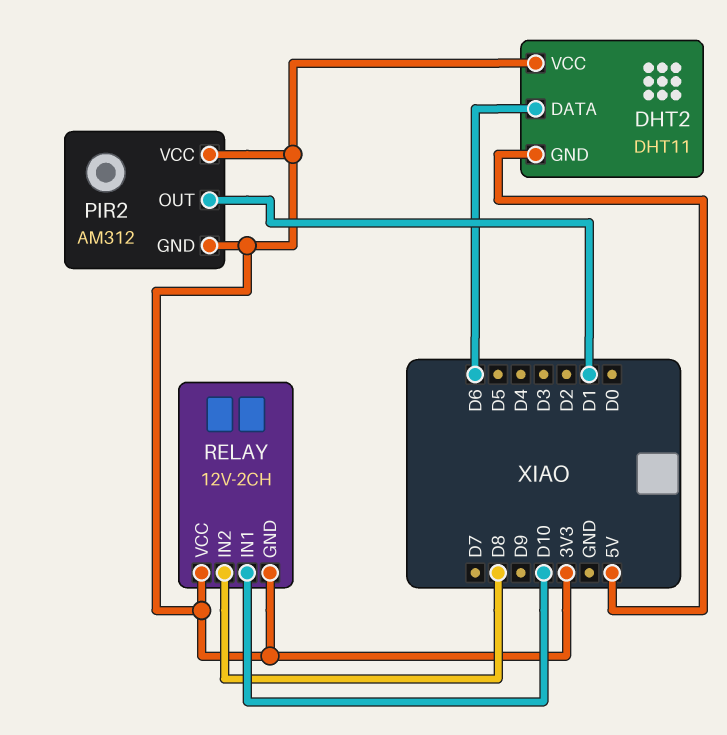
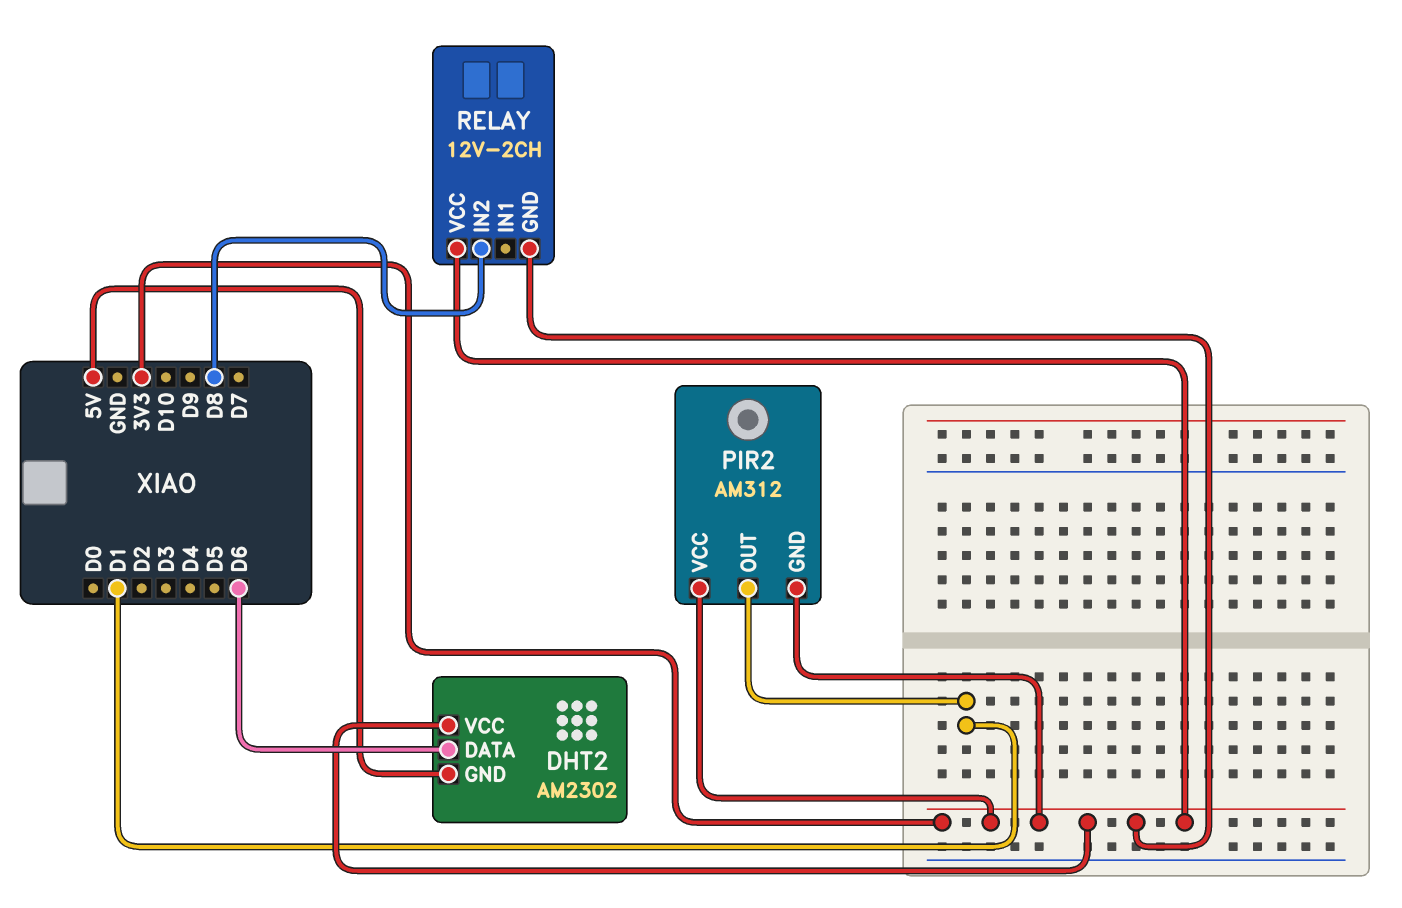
DHT2: DHT11 -> AM2302
RELAY pin IN1: D10 -> none

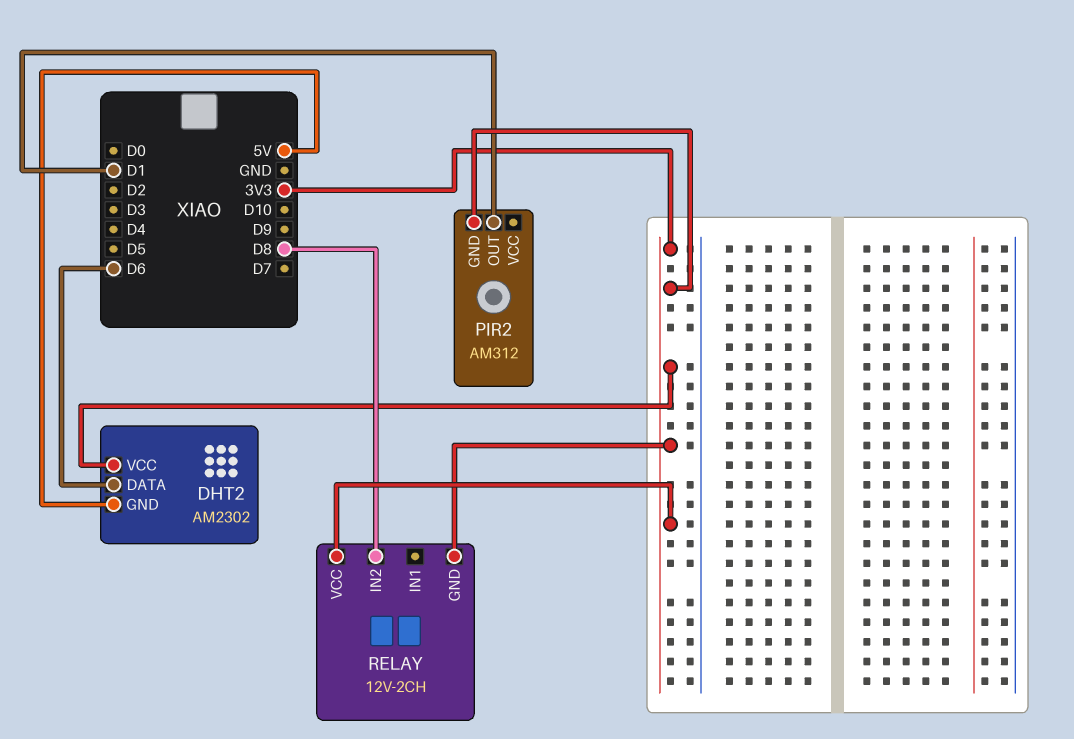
PIR2 pin VCC: 3V3 -> none

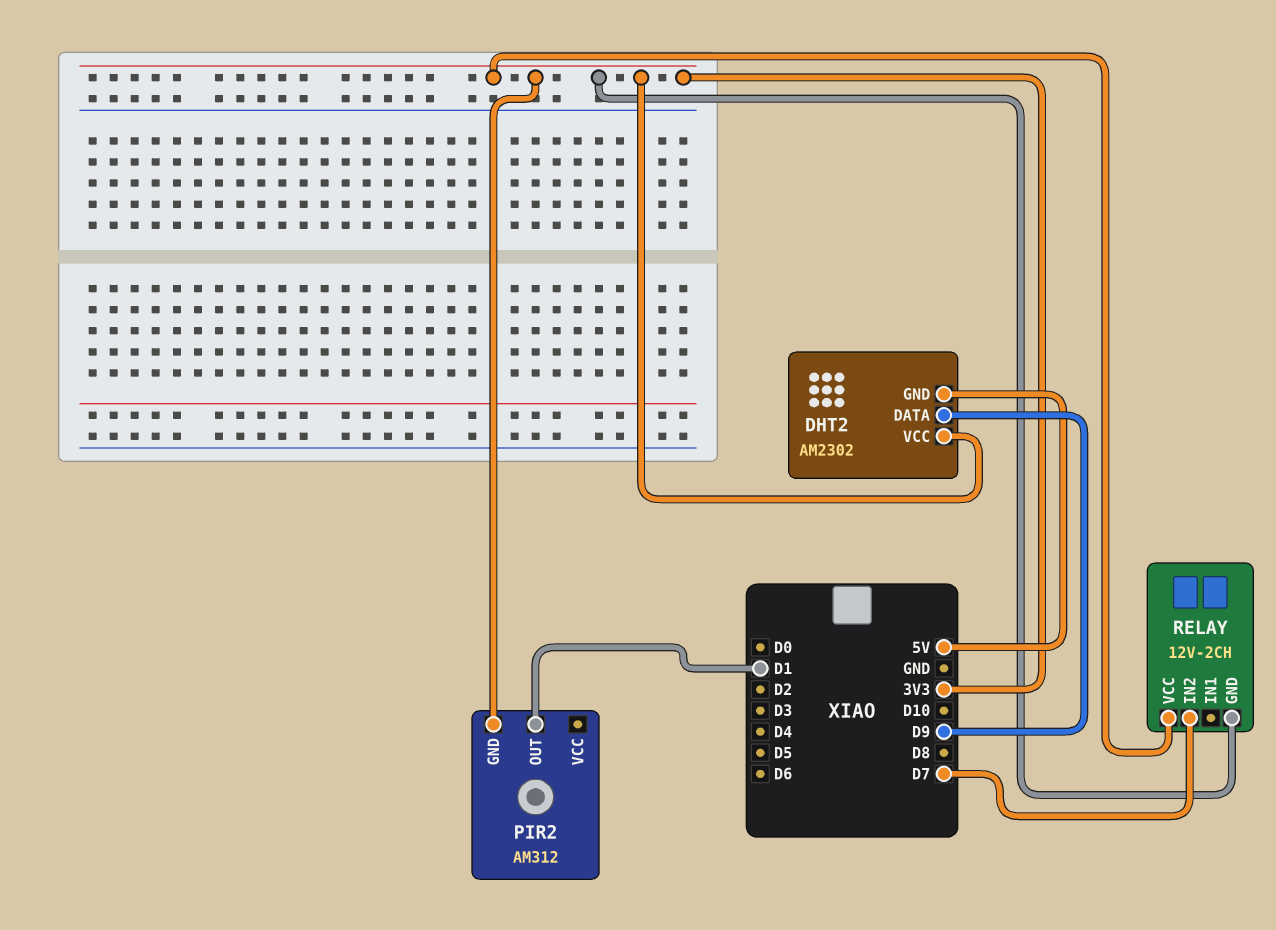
DHT2 pin DATA: D6 -> D9
RELAY pin IN2: D8 -> D7

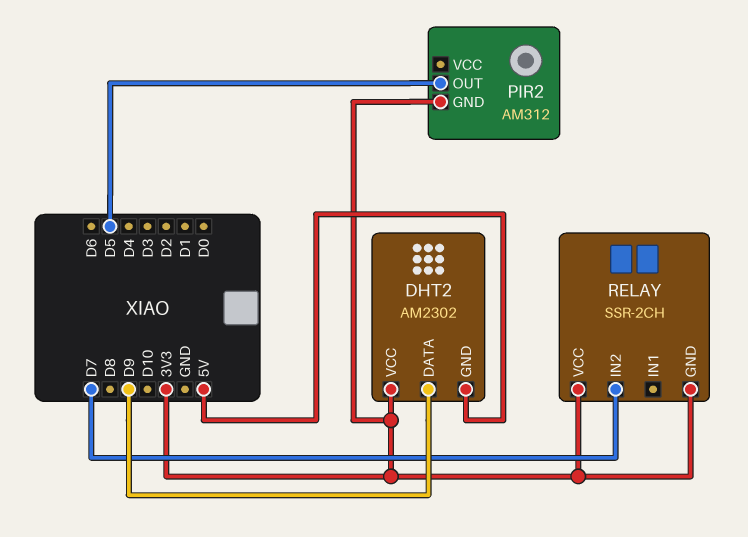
PIR2 pin OUT: D1 -> D5
RELAY: 12V-2CH -> SSR-2CH

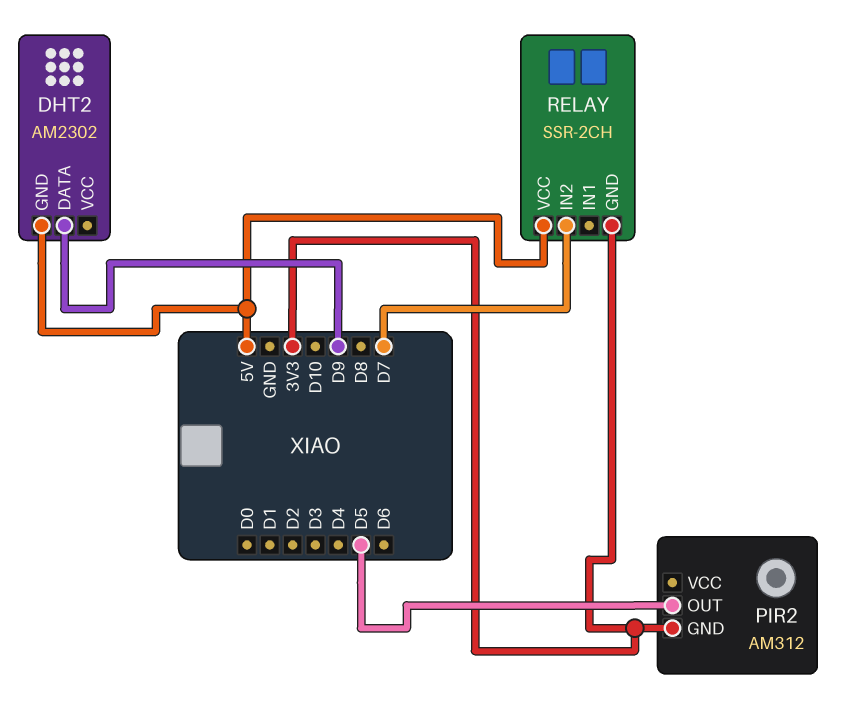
DHT2 pin VCC: 3V3 -> none
RELAY pin VCC: 3V3 -> 5V

